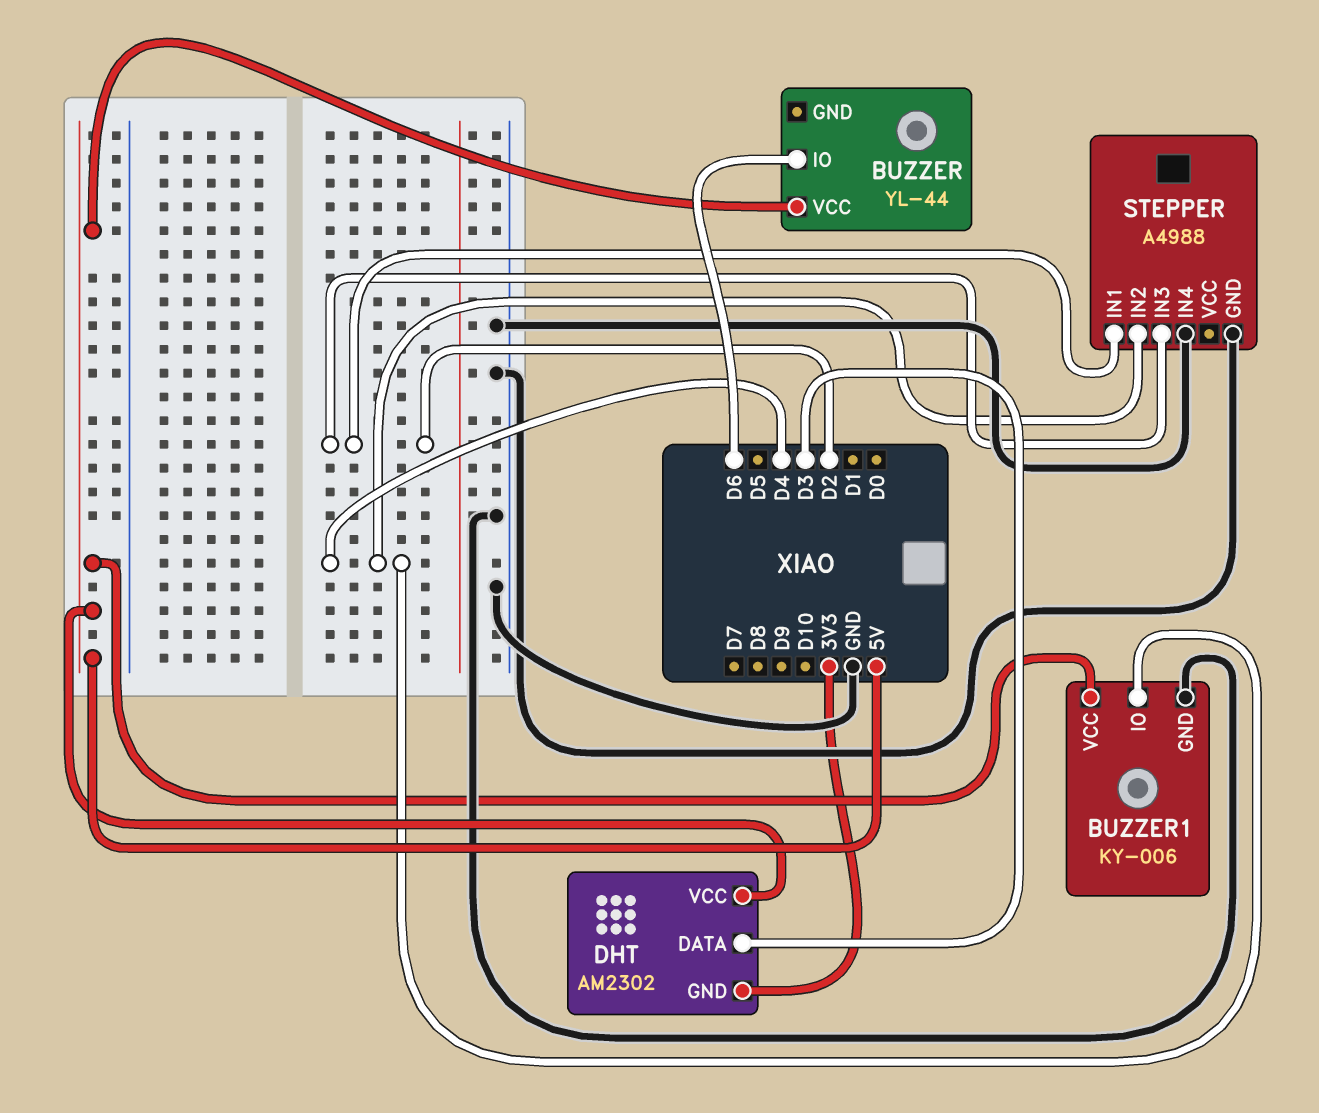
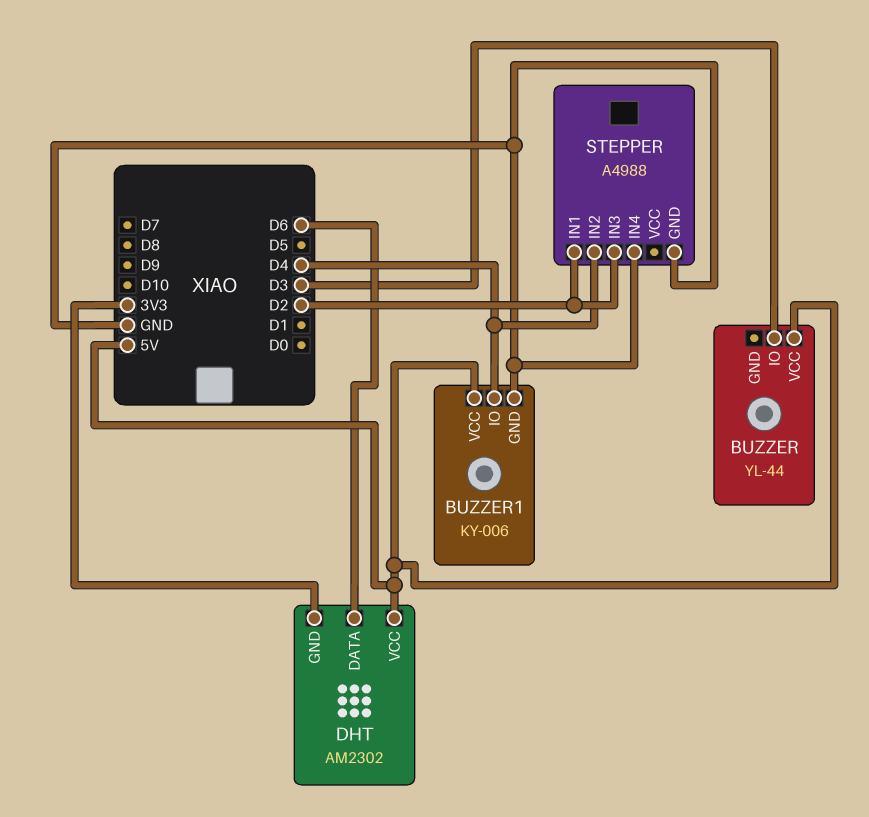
BUZZER pin IO: D6 -> D3
DHT pin DATA: D3 -> D6

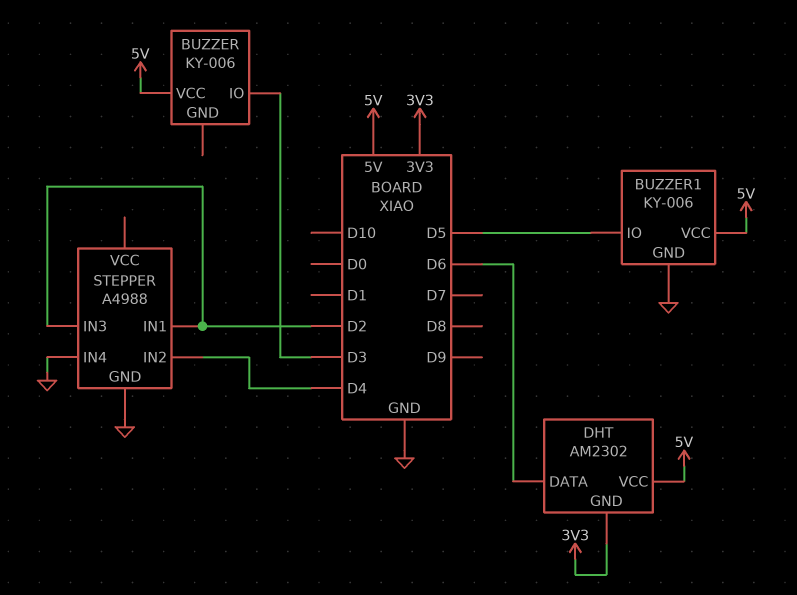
BUZZER: YL-44 -> KY-006
BUZZER1 pin IO: D4 -> D5

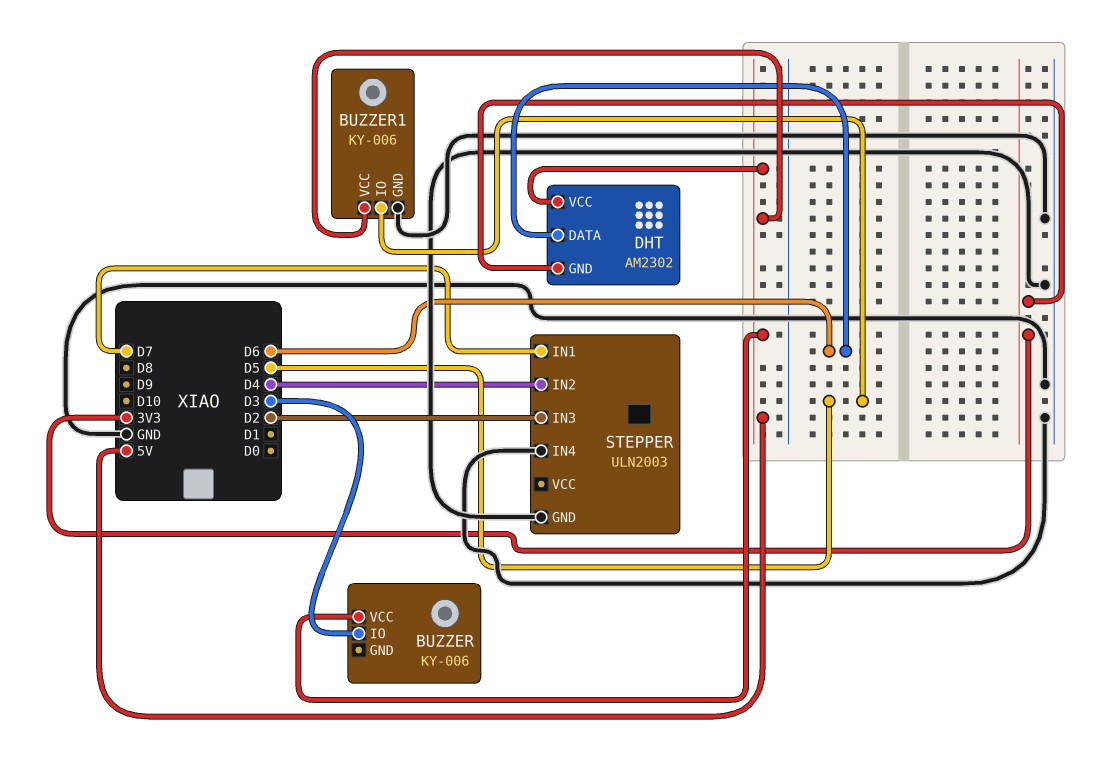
STEPPER: A4988 -> ULN2003
STEPPER pin IN1: D2 -> D7

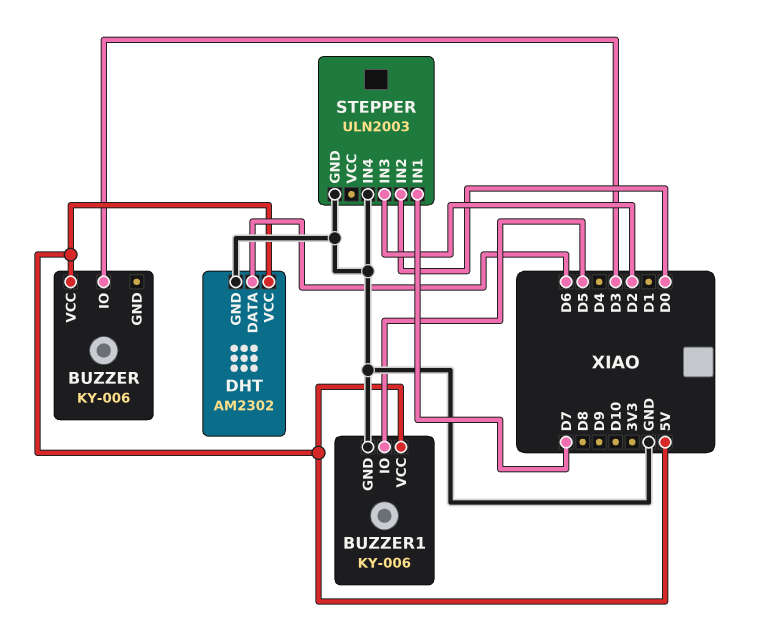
DHT pin GND: 3V3 -> GND
STEPPER pin IN2: D4 -> D0

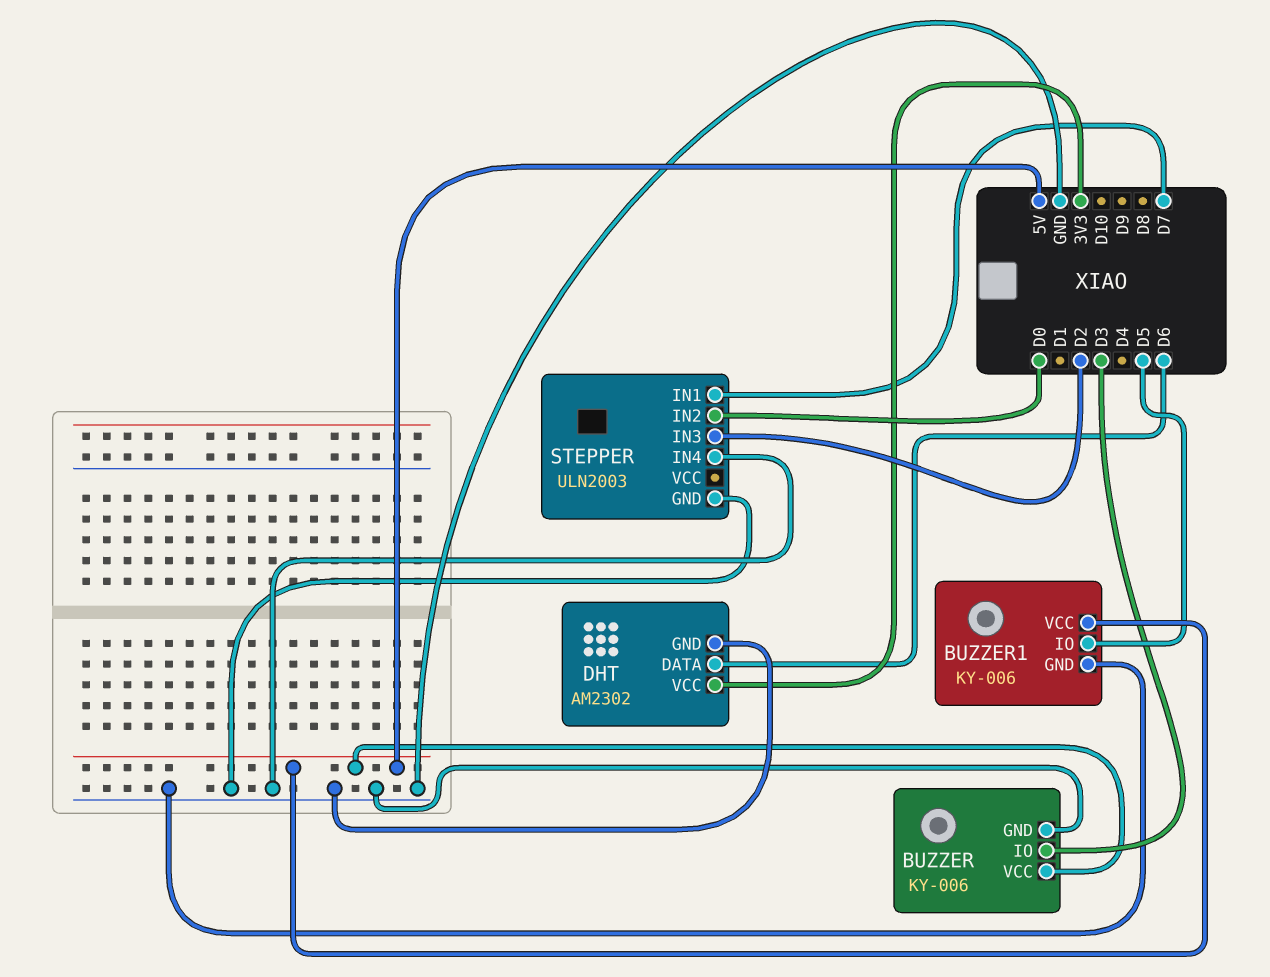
BUZZER pin GND: none -> GND
DHT pin VCC: 5V -> 3V3

